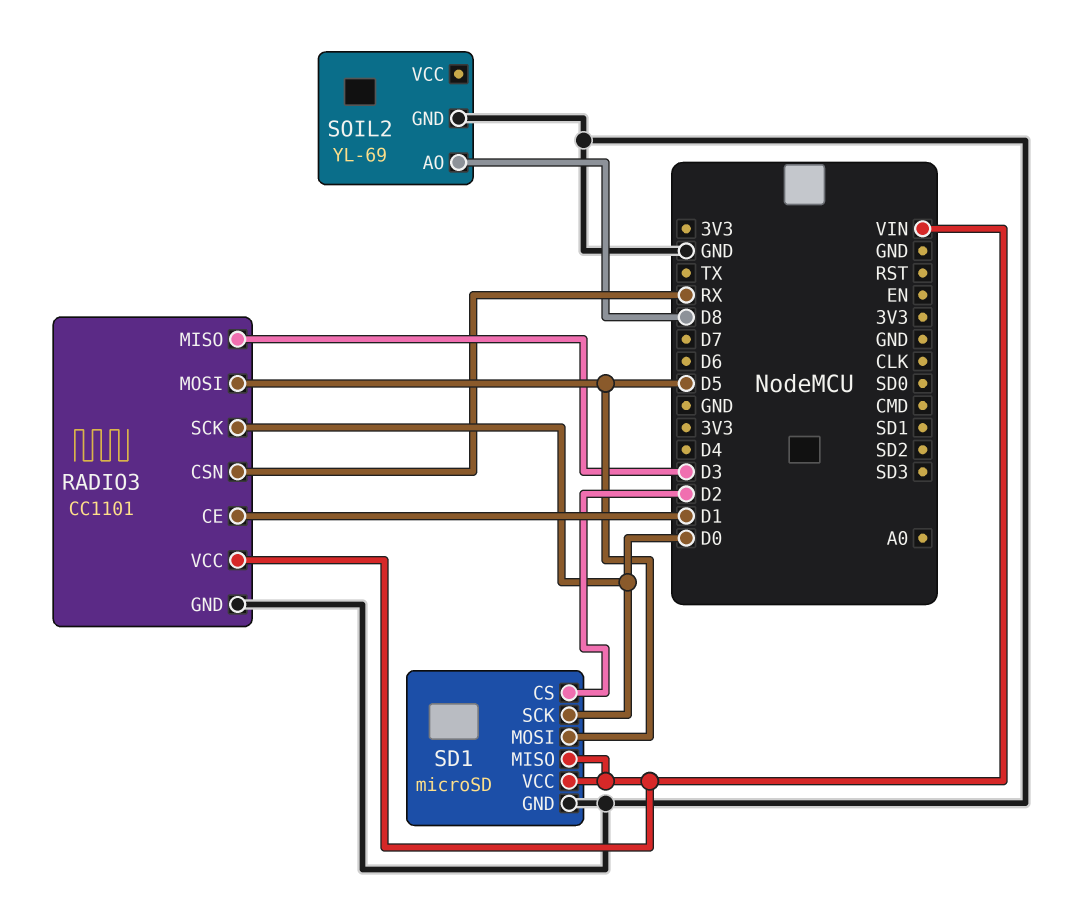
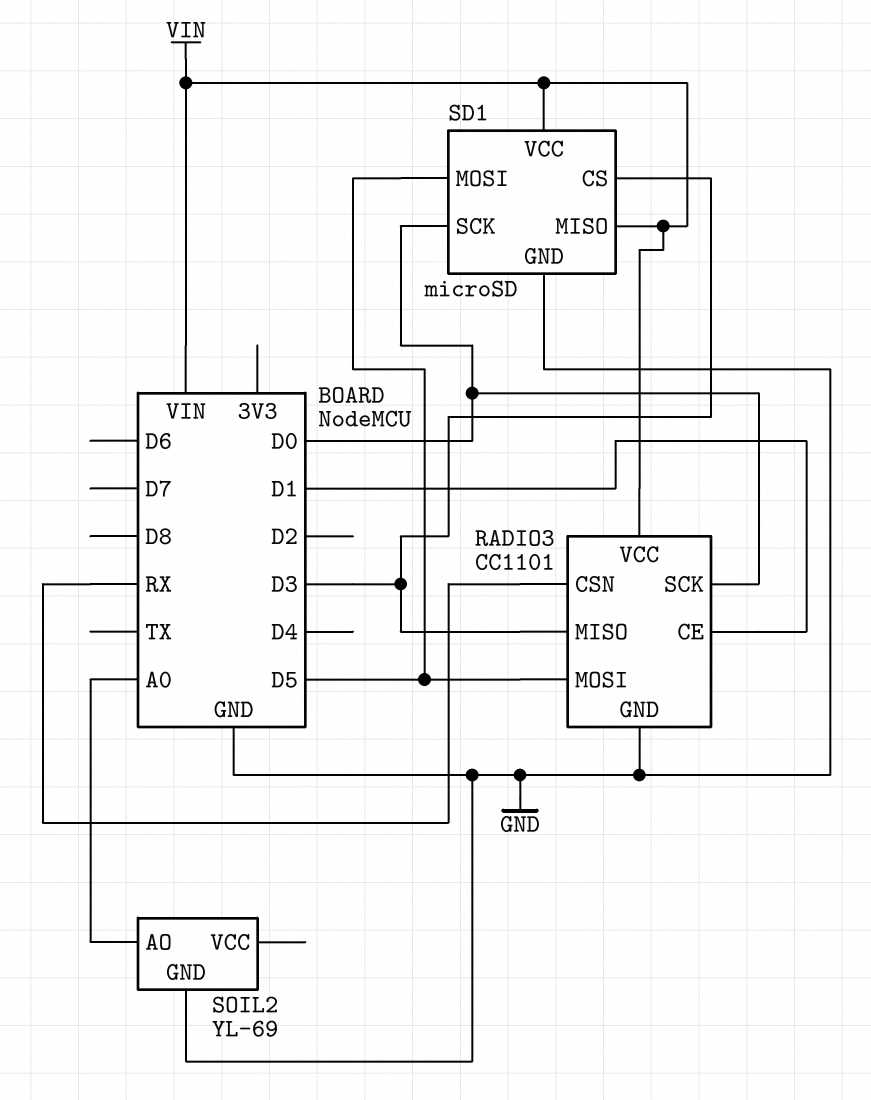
SD1 pin CS: D2 -> D3
SOIL2 pin AO: D8 -> A0

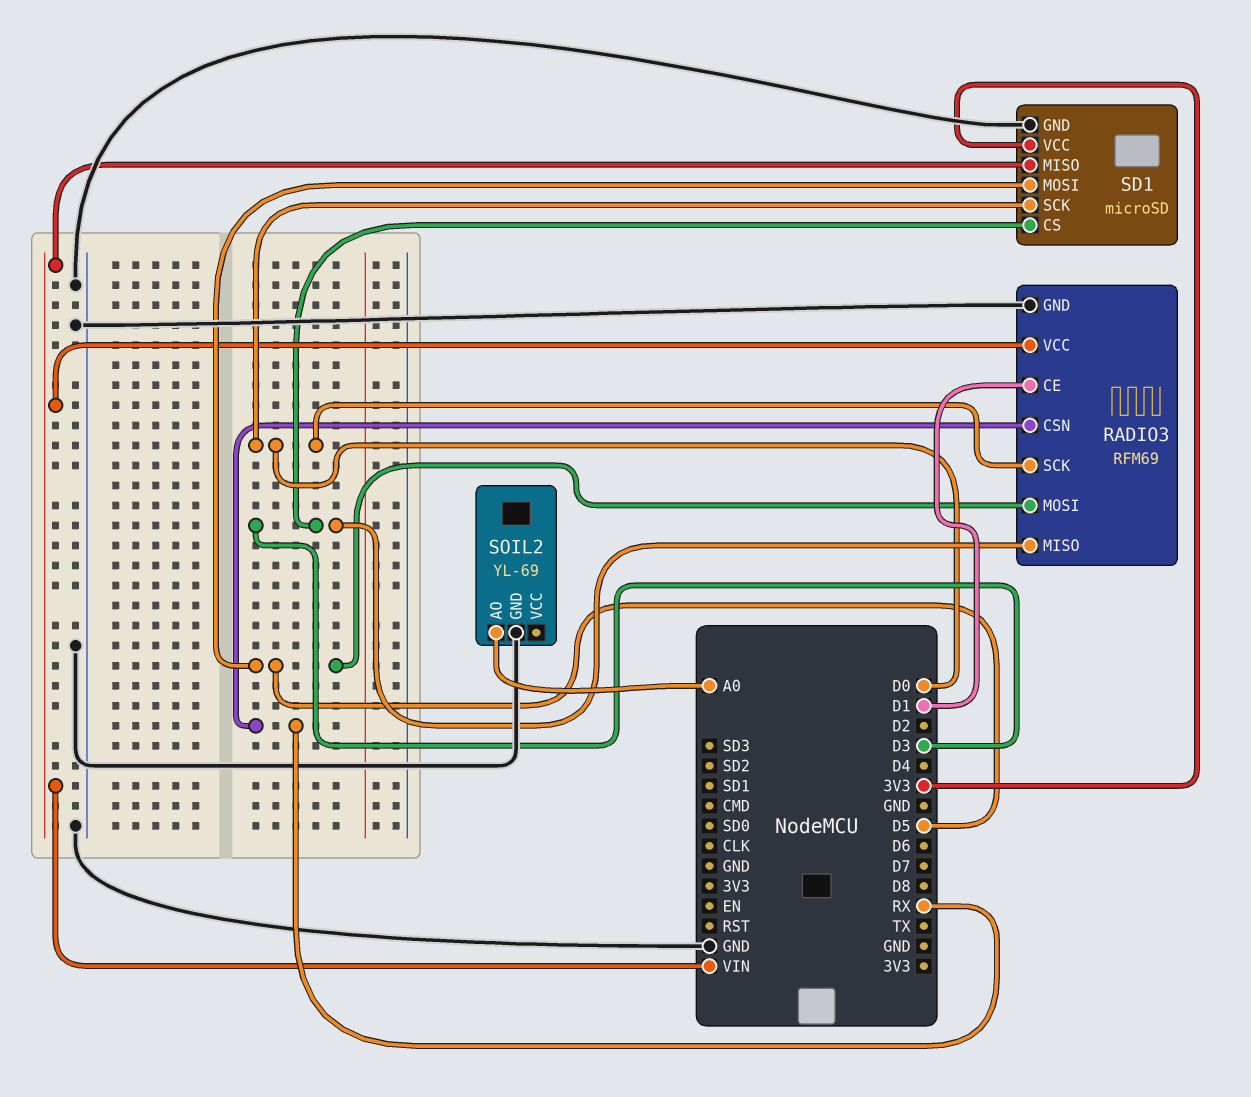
RADIO3: CC1101 -> RFM69
SD1 pin VCC: VIN -> 3V3

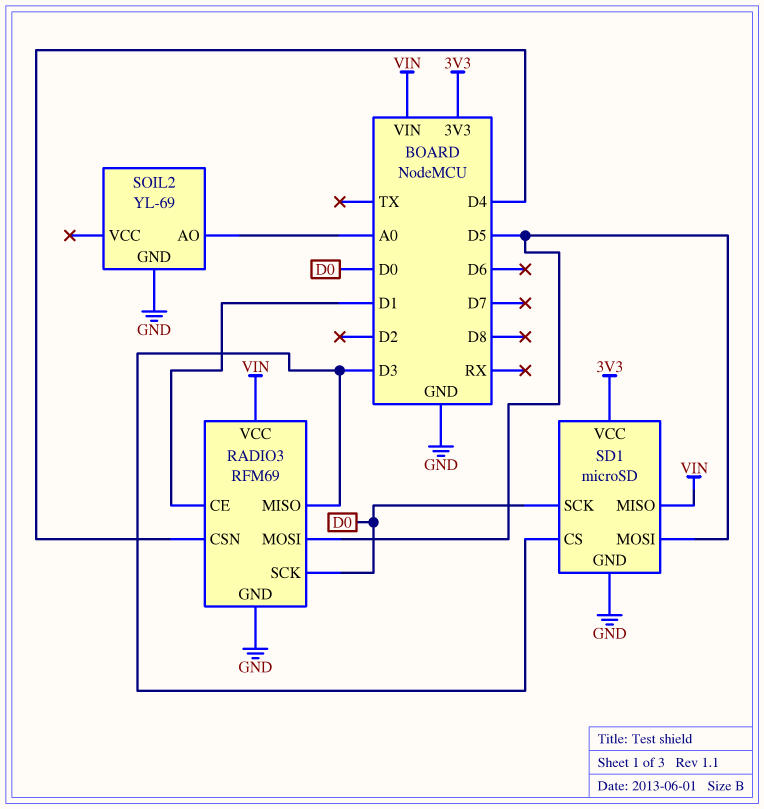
RADIO3 pin CSN: RX -> D4

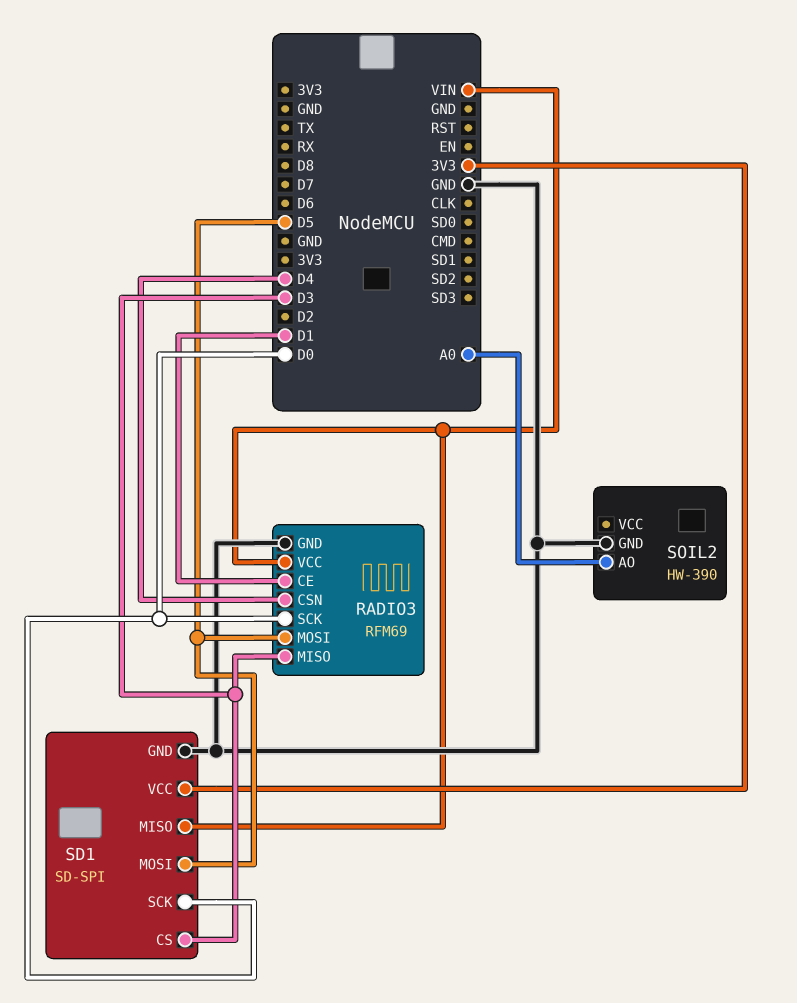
SD1: microSD -> SD-SPI
SOIL2: YL-69 -> HW-390

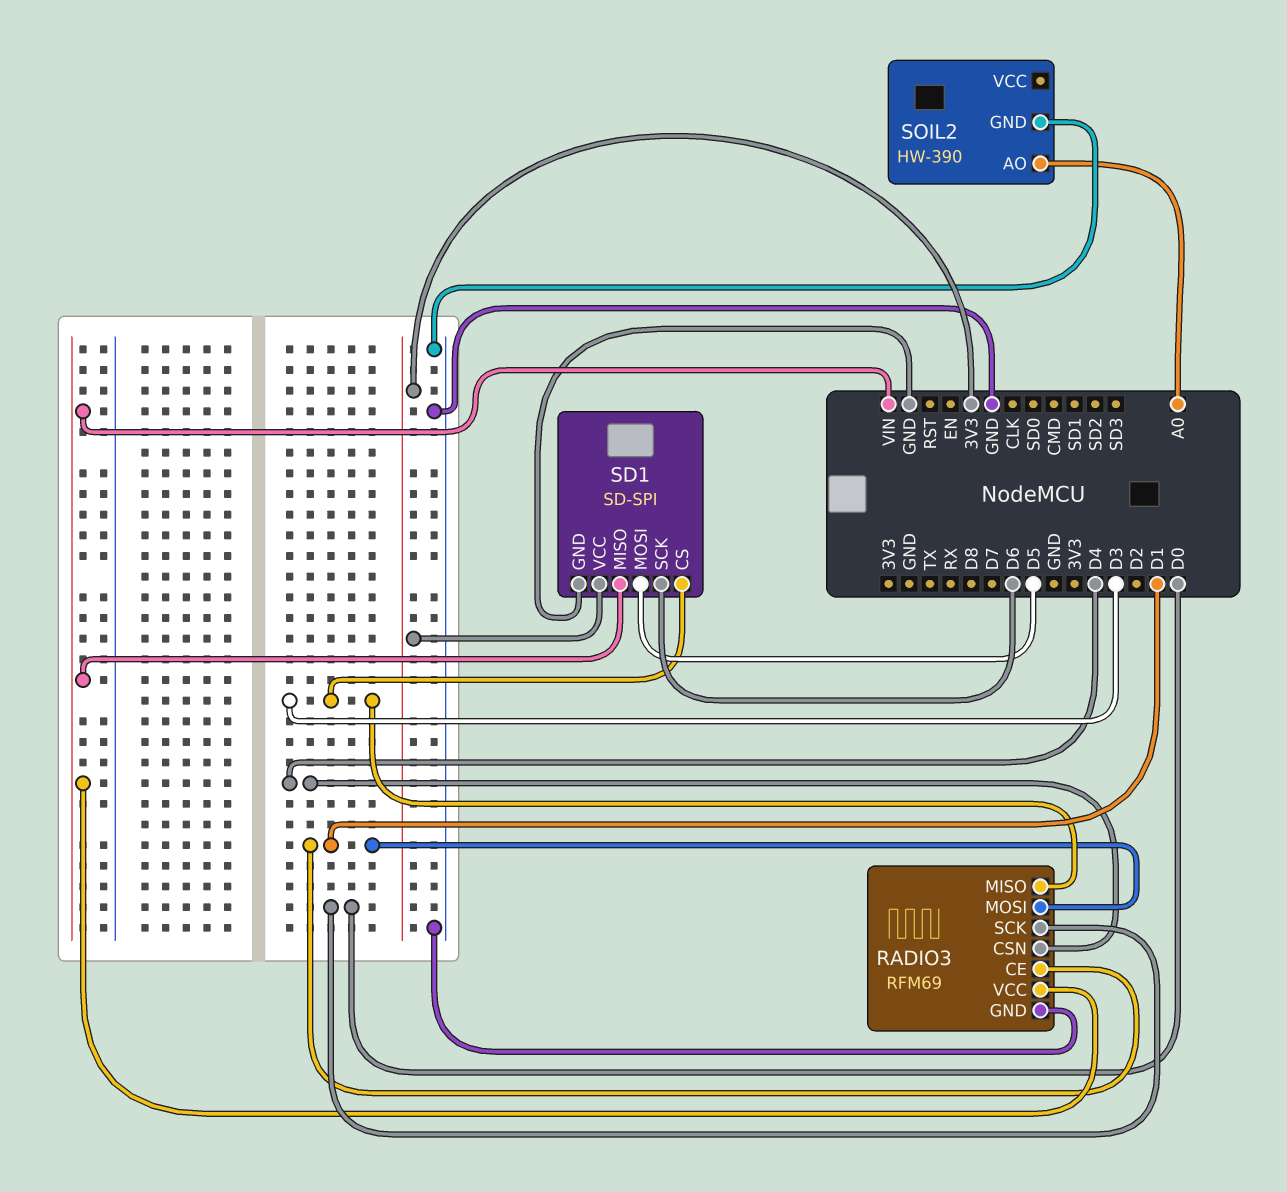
RADIO3 pin MOSI: D5 -> D1
SD1 pin SCK: D0 -> D6

